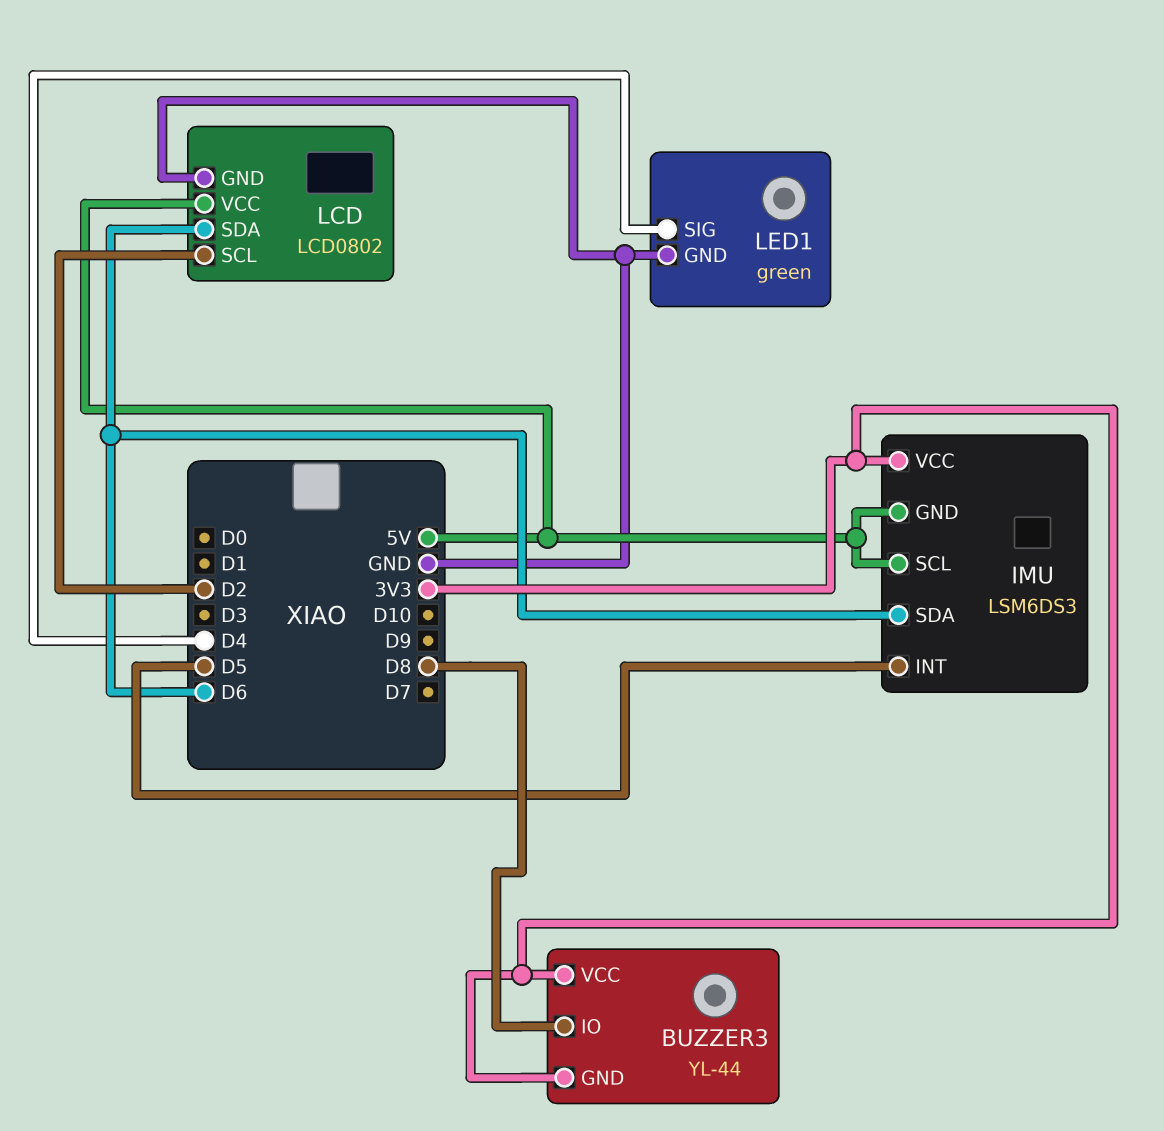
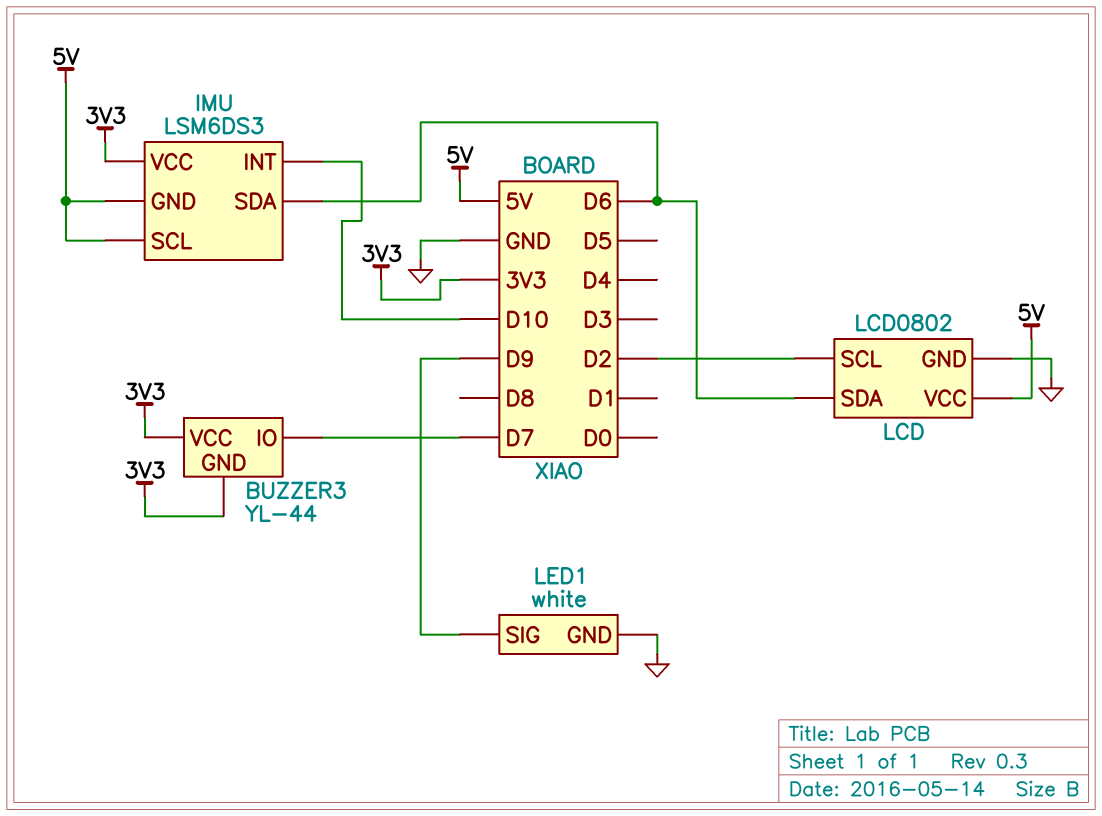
BUZZER3 pin IO: D8 -> D7
IMU pin INT: D5 -> D10
LED1: green -> white
LED1 pin SIG: D4 -> D9

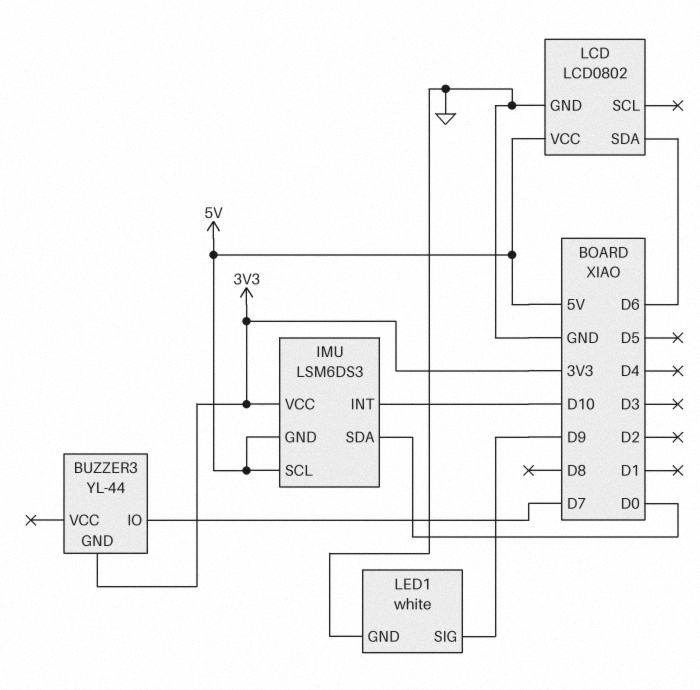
BUZZER3 pin VCC: 3V3 -> none
IMU pin SDA: D6 -> D0
LCD pin SCL: D2 -> none

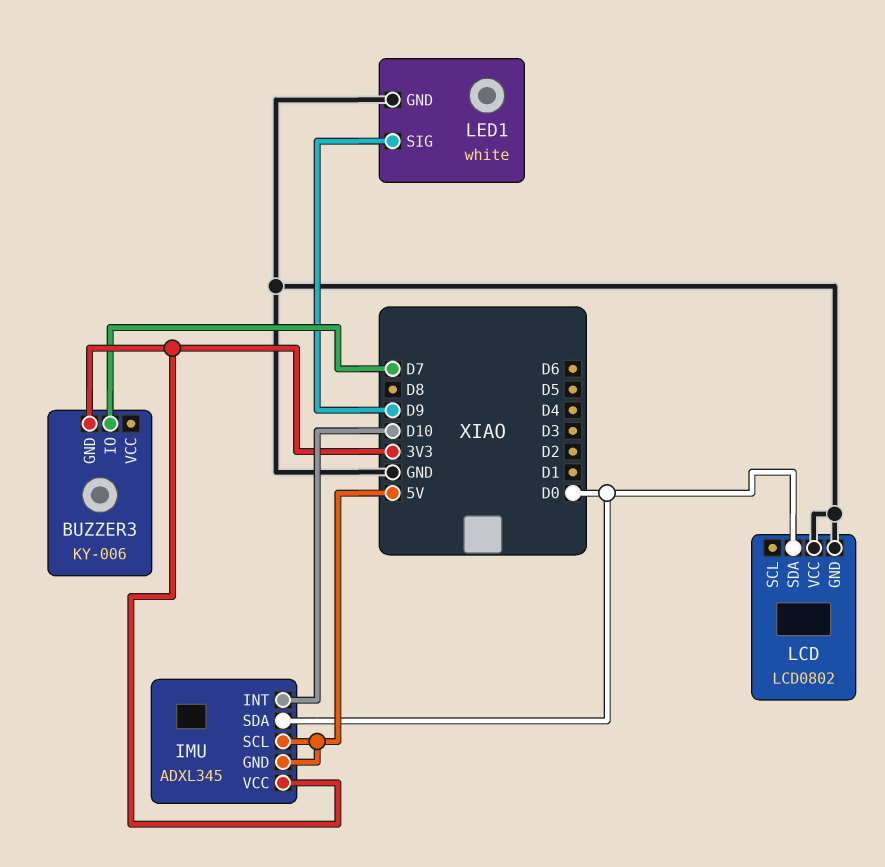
BUZZER3: YL-44 -> KY-006
IMU: LSM6DS3 -> ADXL345
LCD pin SDA: D6 -> D0
LCD pin VCC: 5V -> GND

